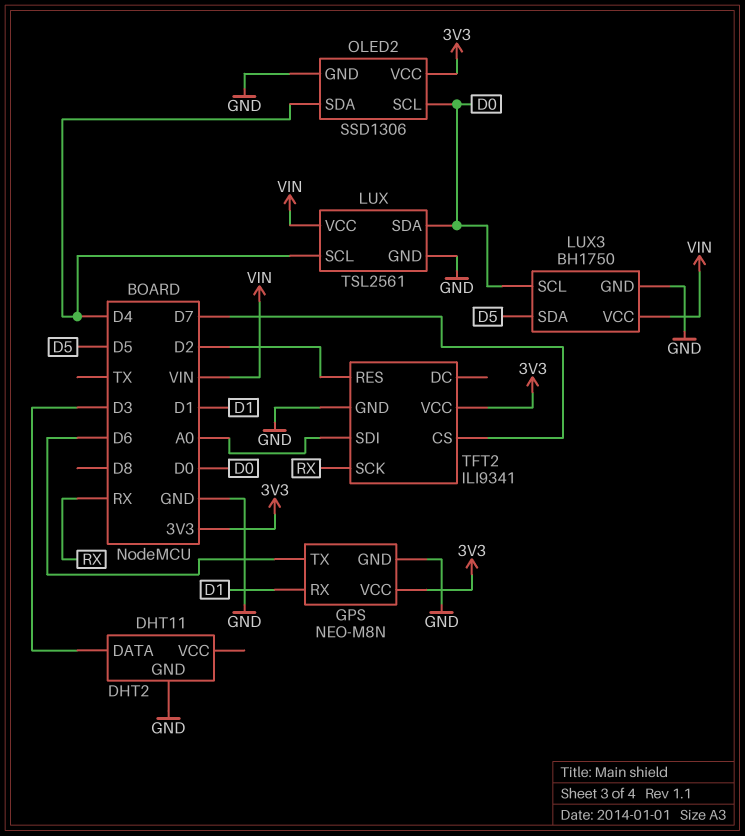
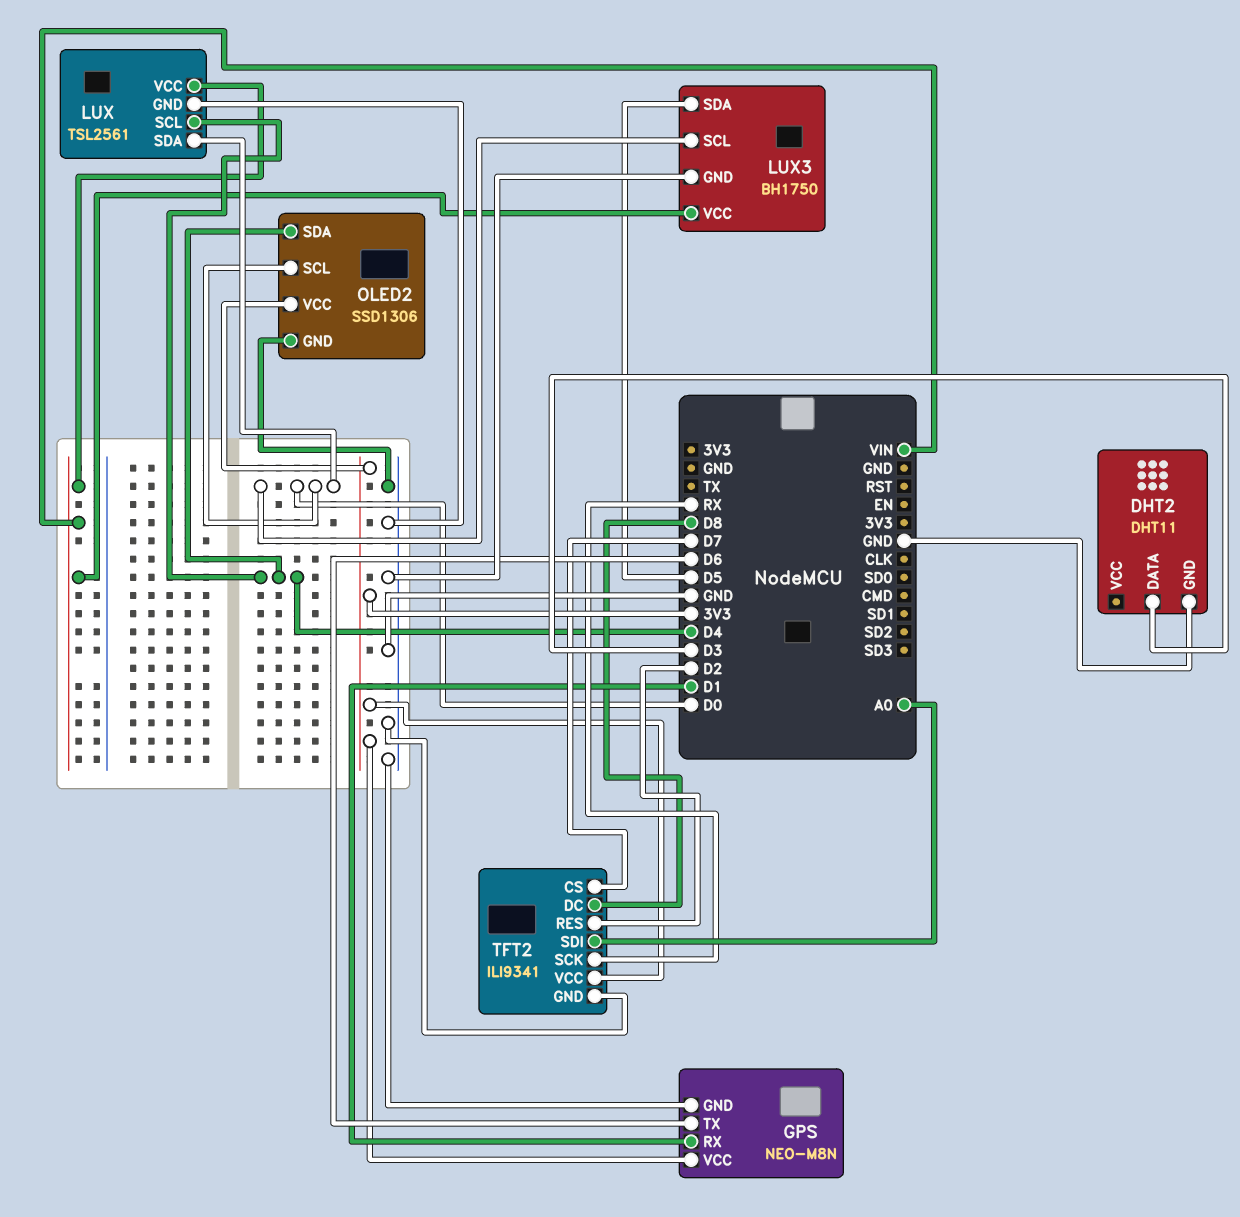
TFT2 pin DC: none -> D8

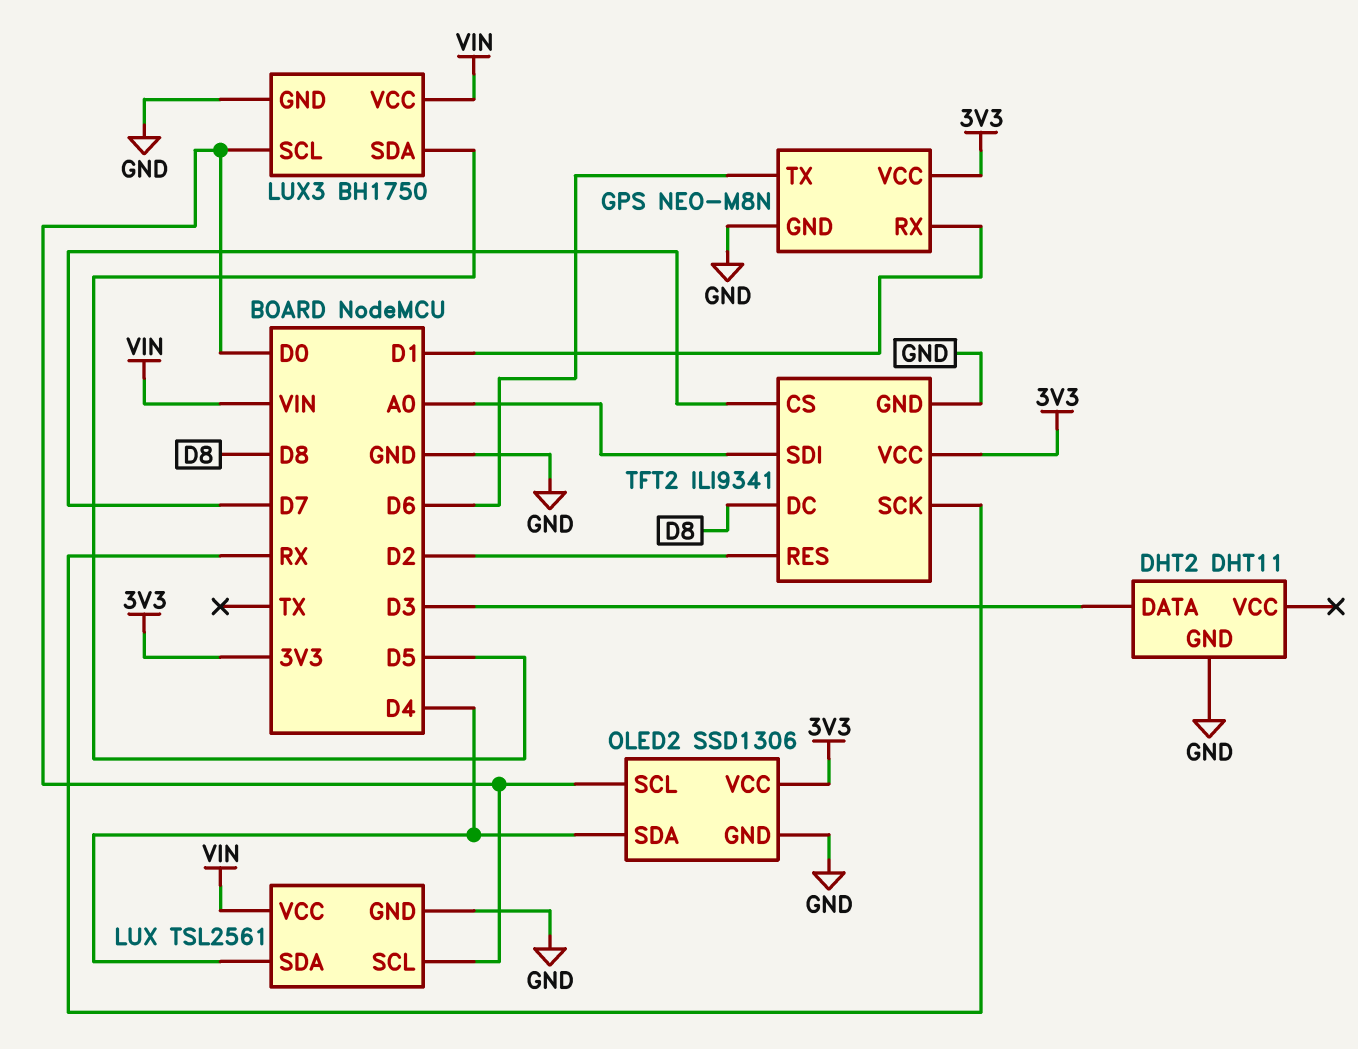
LUX pin SCL: D4 -> D0
LUX pin SDA: D0 -> D4

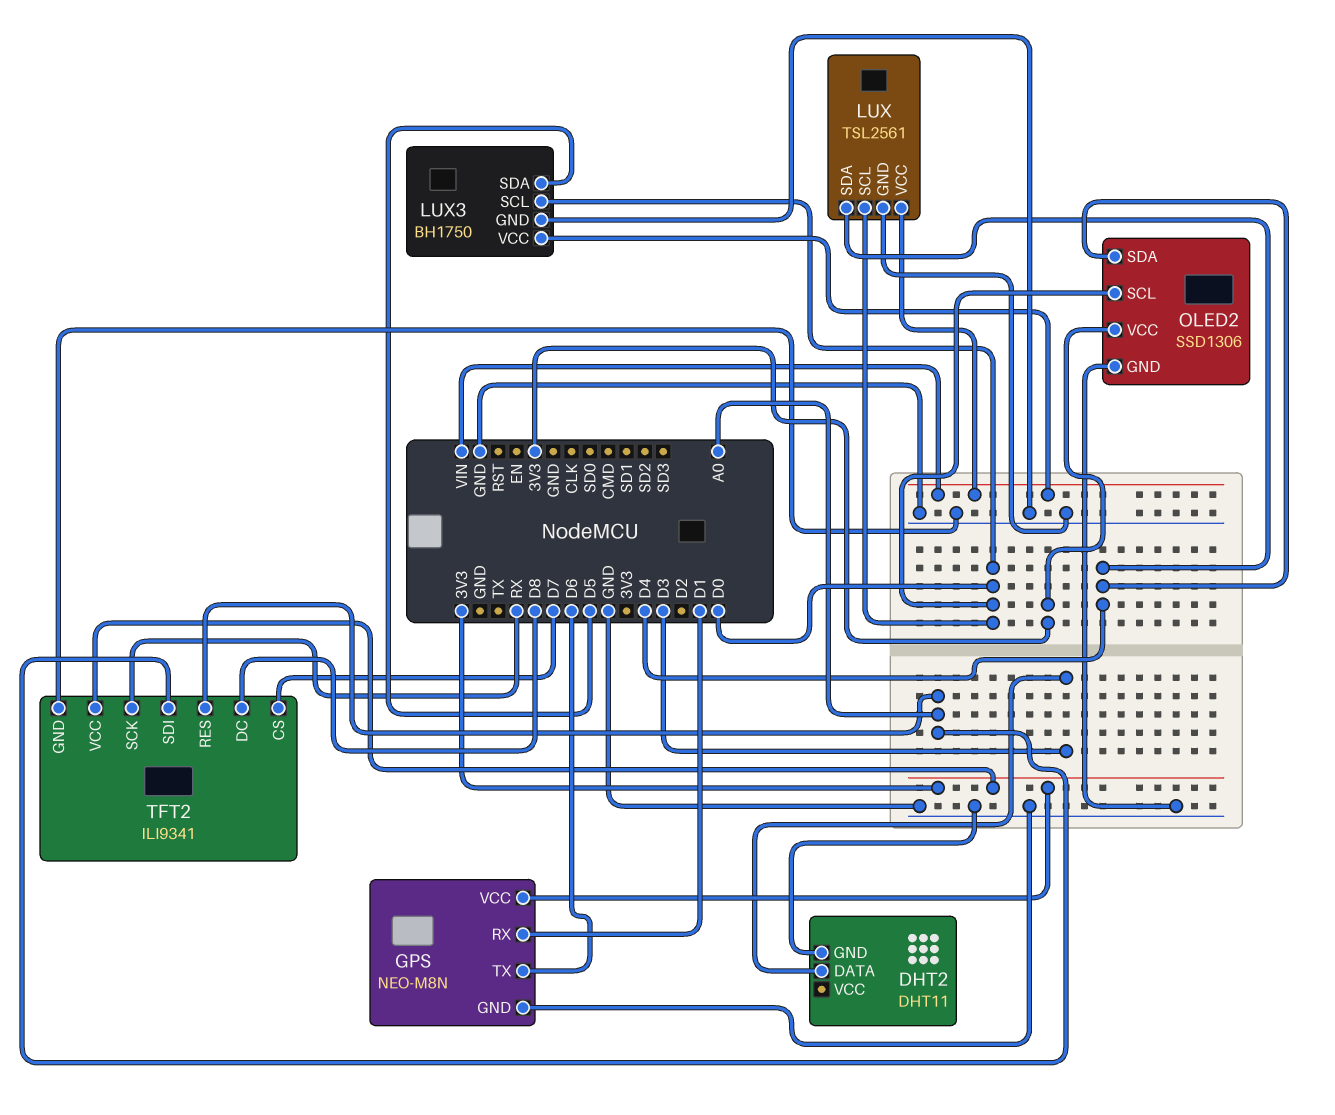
TFT2 pin RES: D2 -> A0

